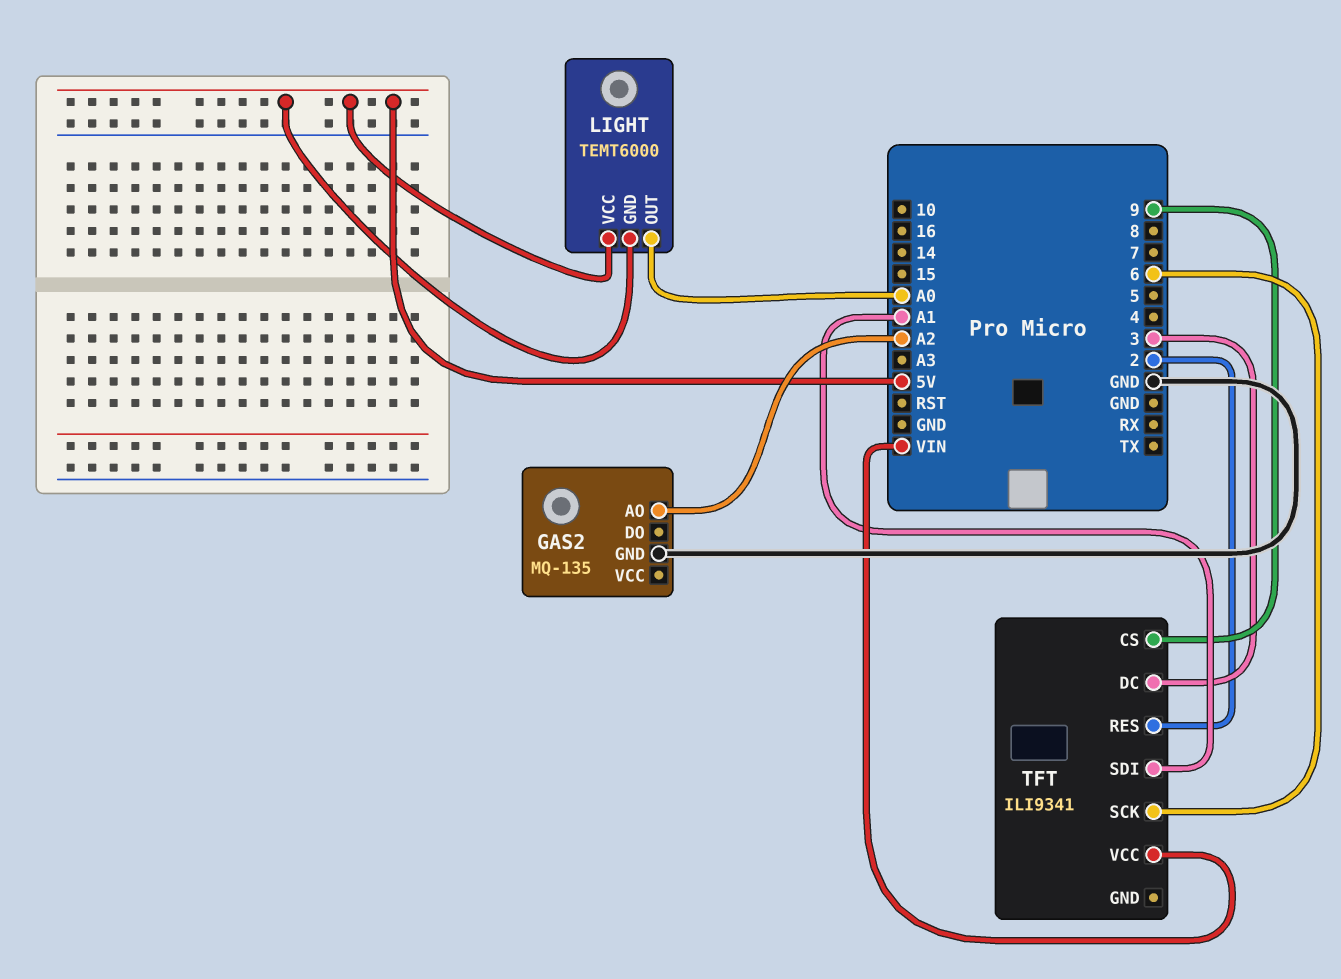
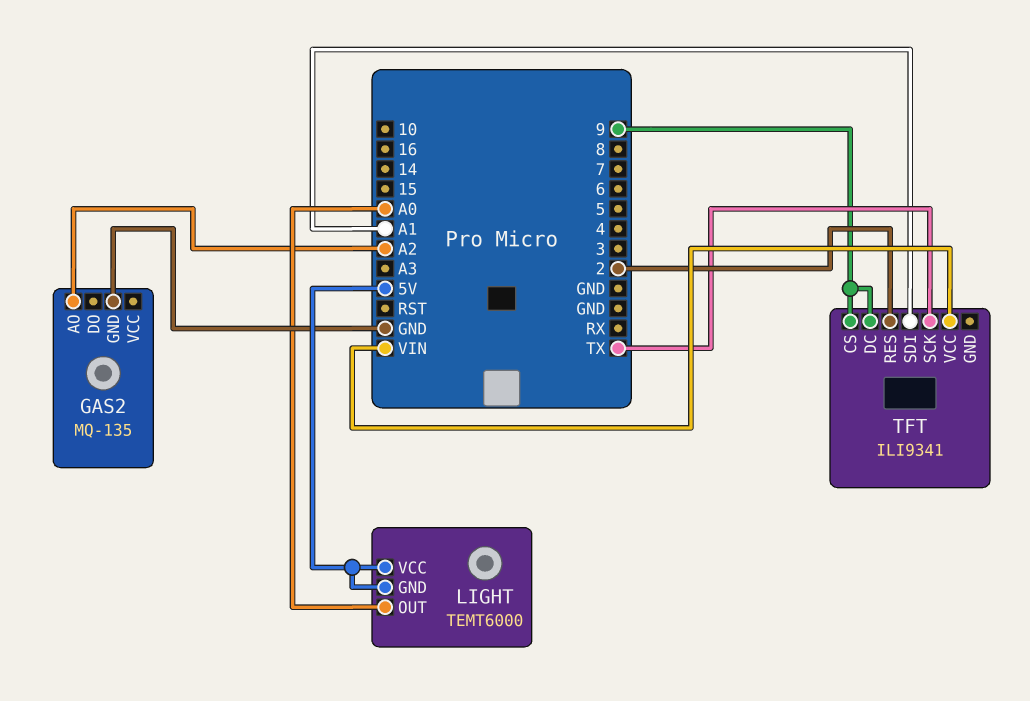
TFT pin DC: 3 -> 9
TFT pin SCK: 6 -> TX

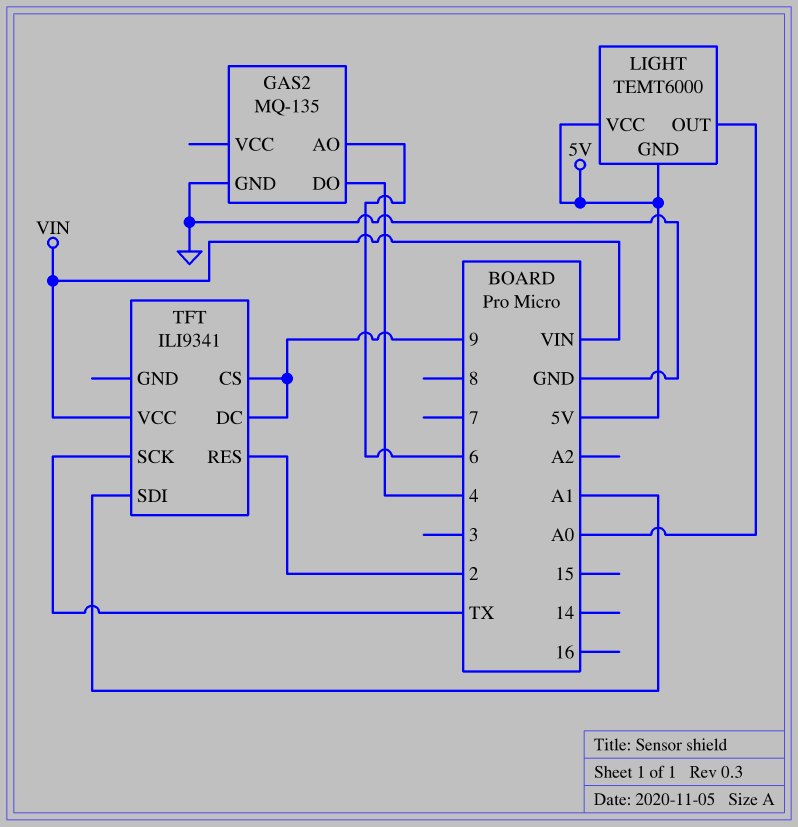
GAS2 pin AO: A2 -> 6
GAS2 pin DO: none -> 4

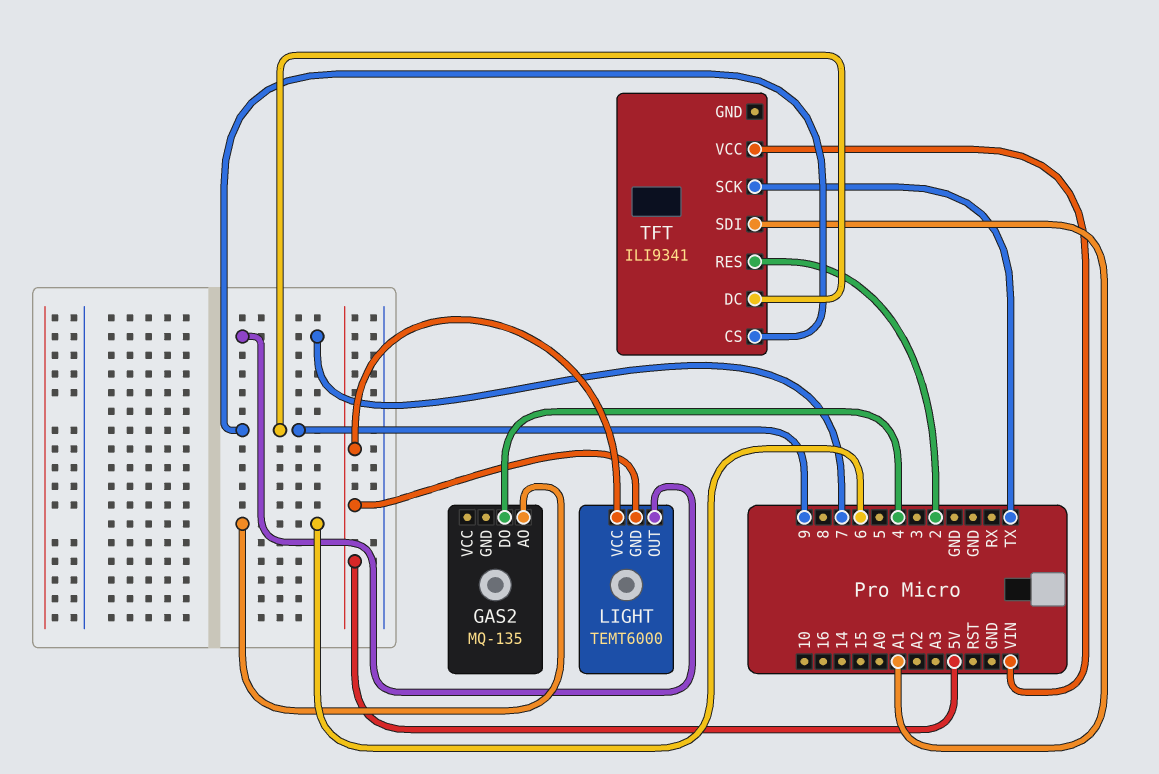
GAS2 pin GND: GND -> none
LIGHT pin OUT: A0 -> 7

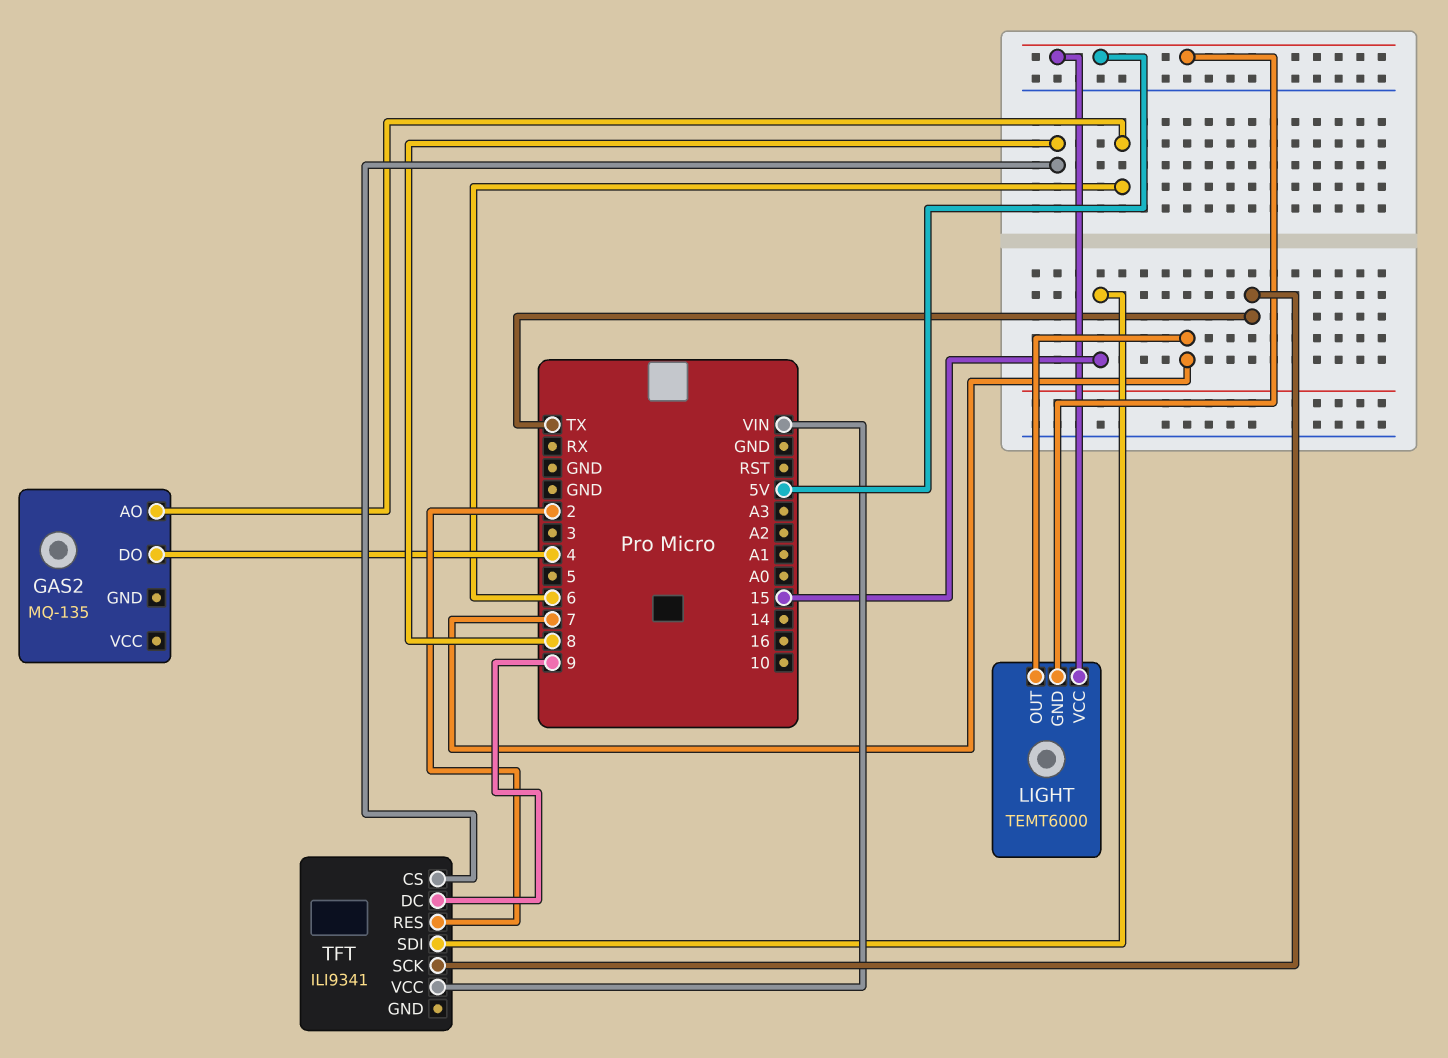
TFT pin CS: 9 -> 8
TFT pin SDI: A1 -> 15

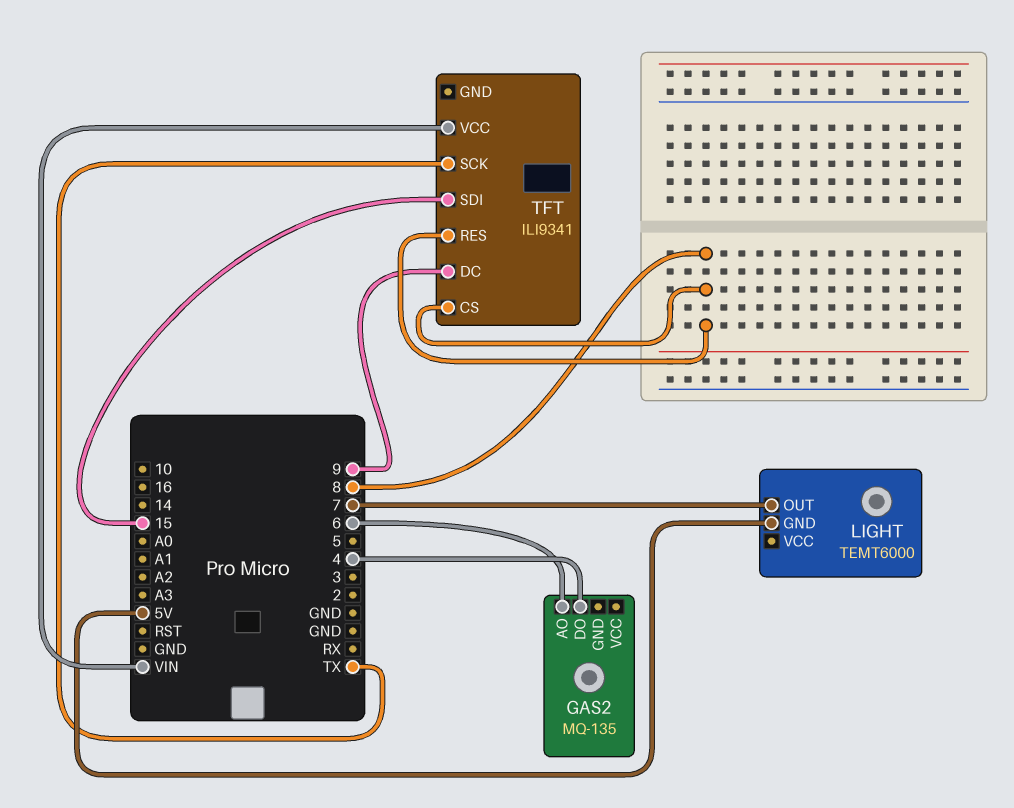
LIGHT pin VCC: 5V -> none
TFT pin RES: 2 -> 8

